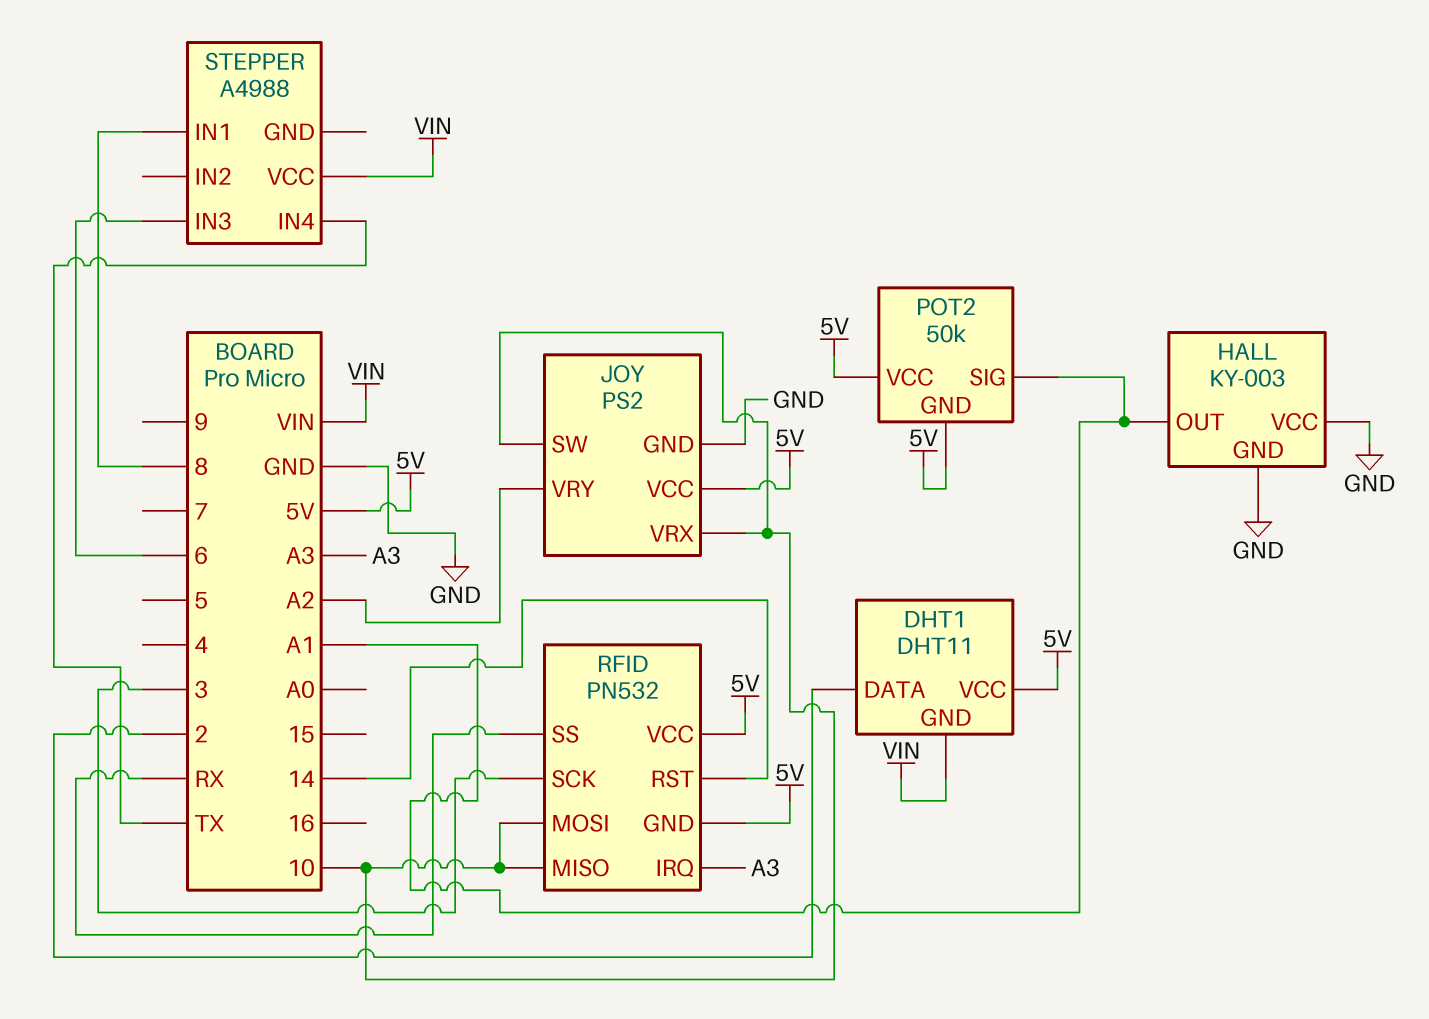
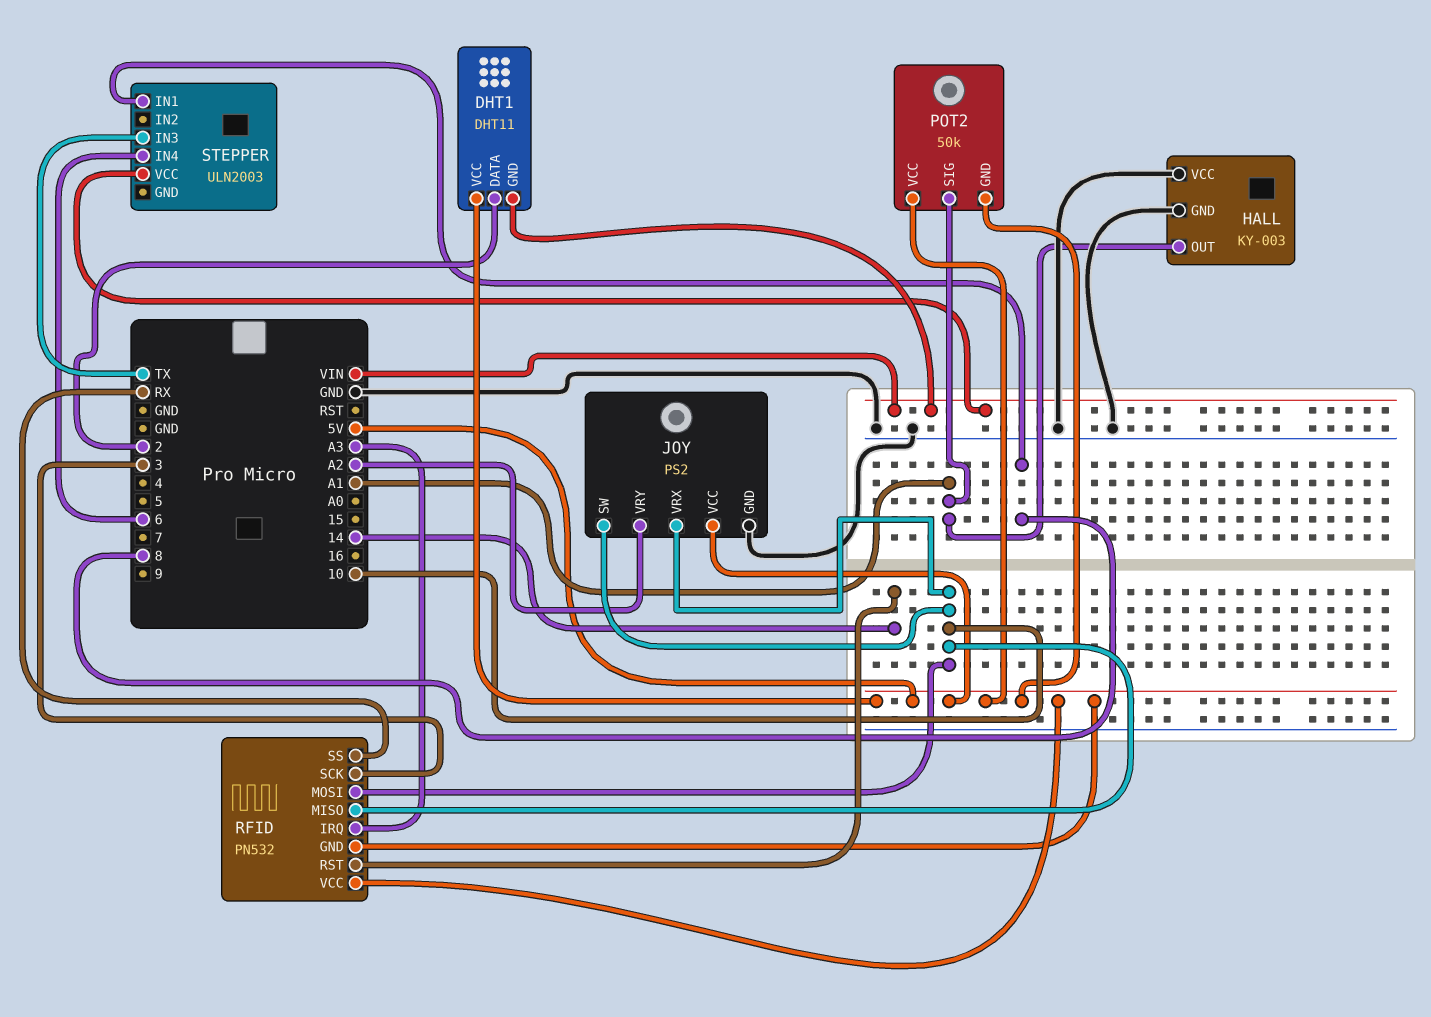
STEPPER: A4988 -> ULN2003
STEPPER pin IN3: 6 -> TX
STEPPER pin IN4: TX -> 6

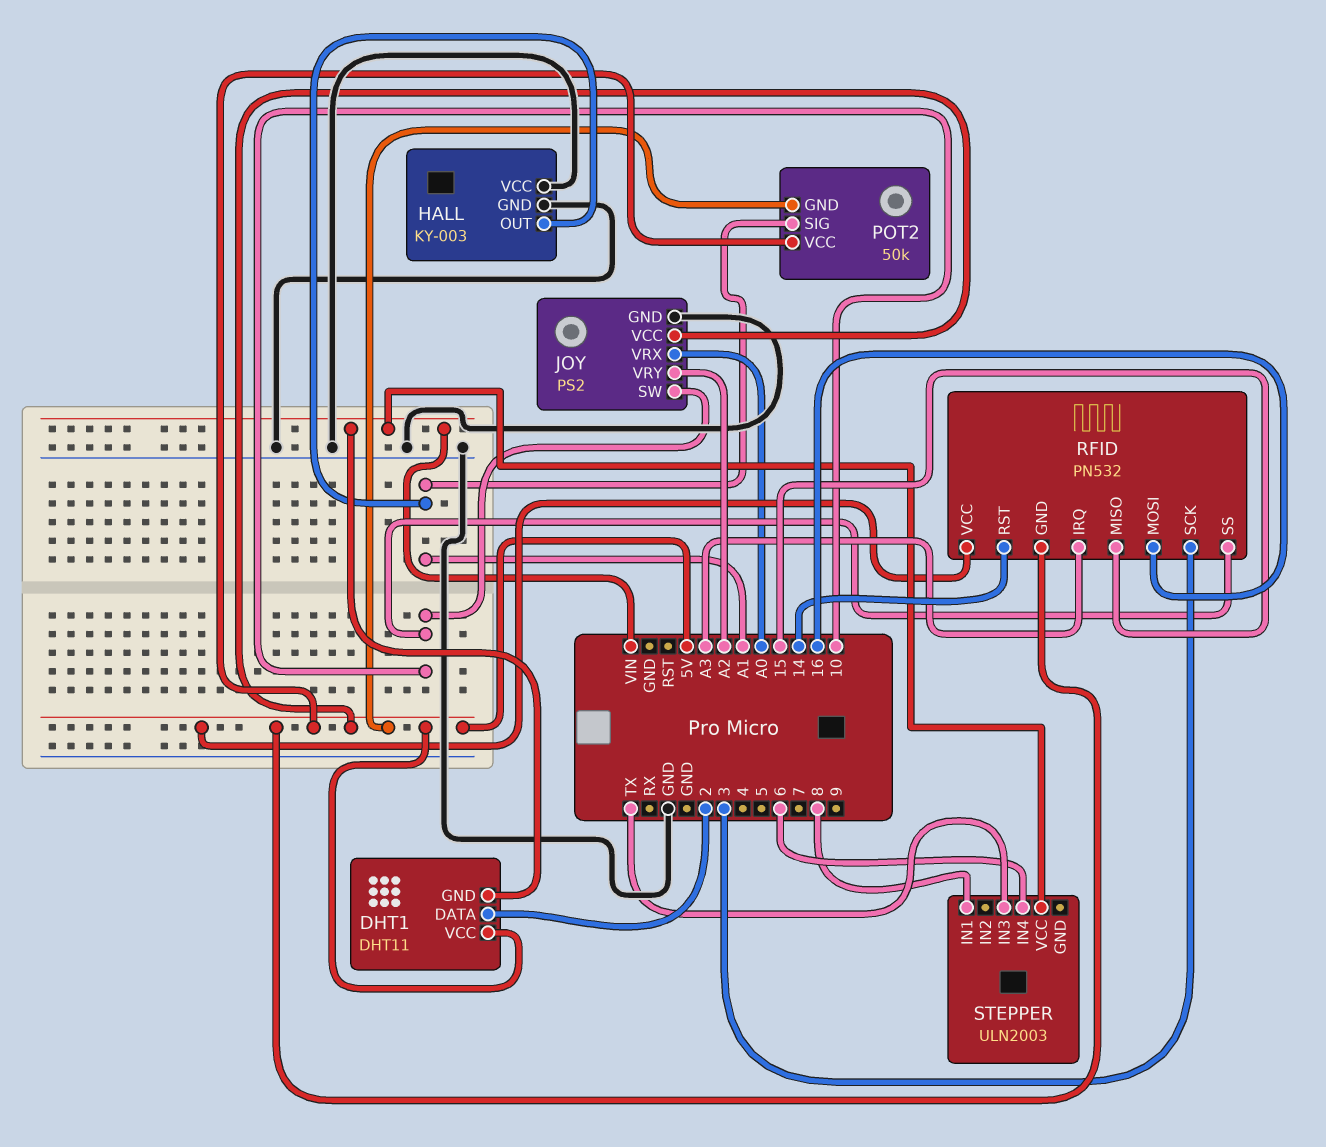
JOY pin VRX: 10 -> A0
RFID pin MISO: 10 -> 15
RFID pin MOSI: 10 -> 16
RFID pin SS: RX -> 10

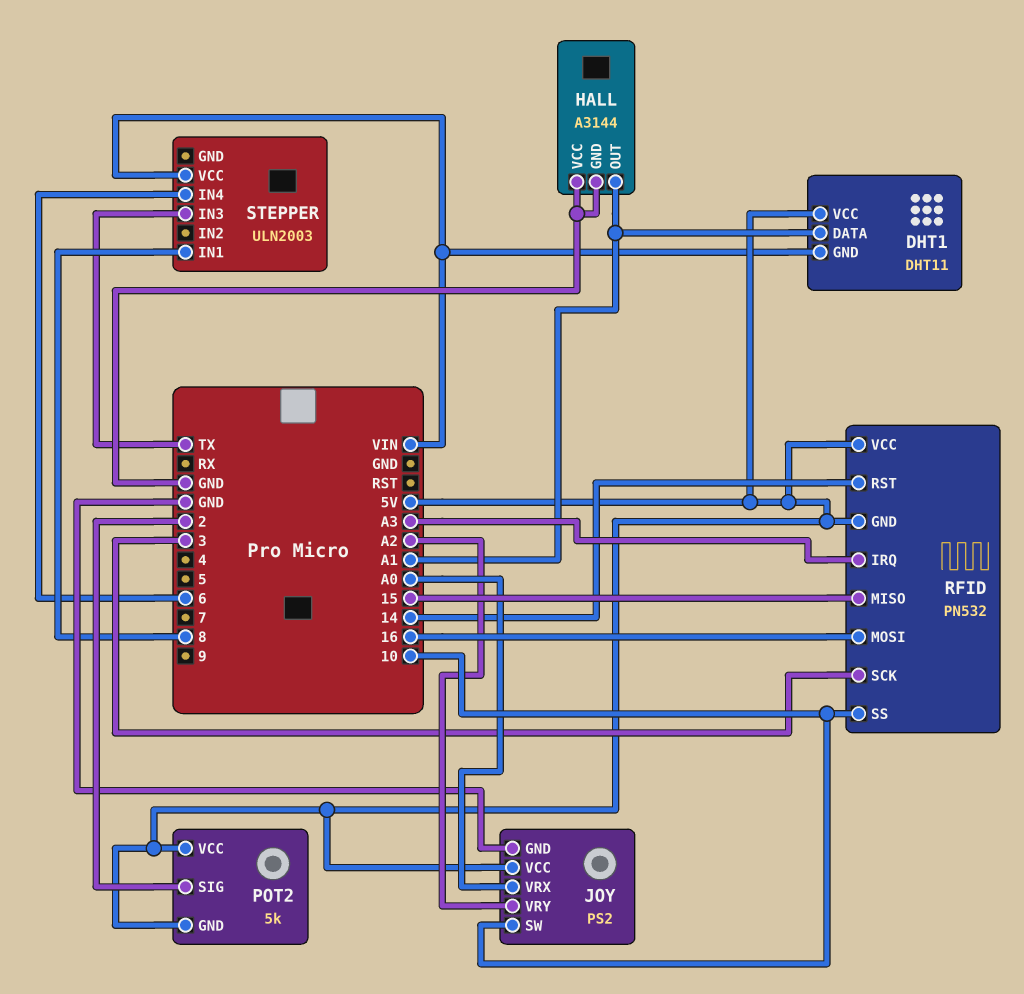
DHT1 pin DATA: 2 -> A1
HALL: KY-003 -> A3144
POT2: 50k -> 5k
POT2 pin SIG: A1 -> 2

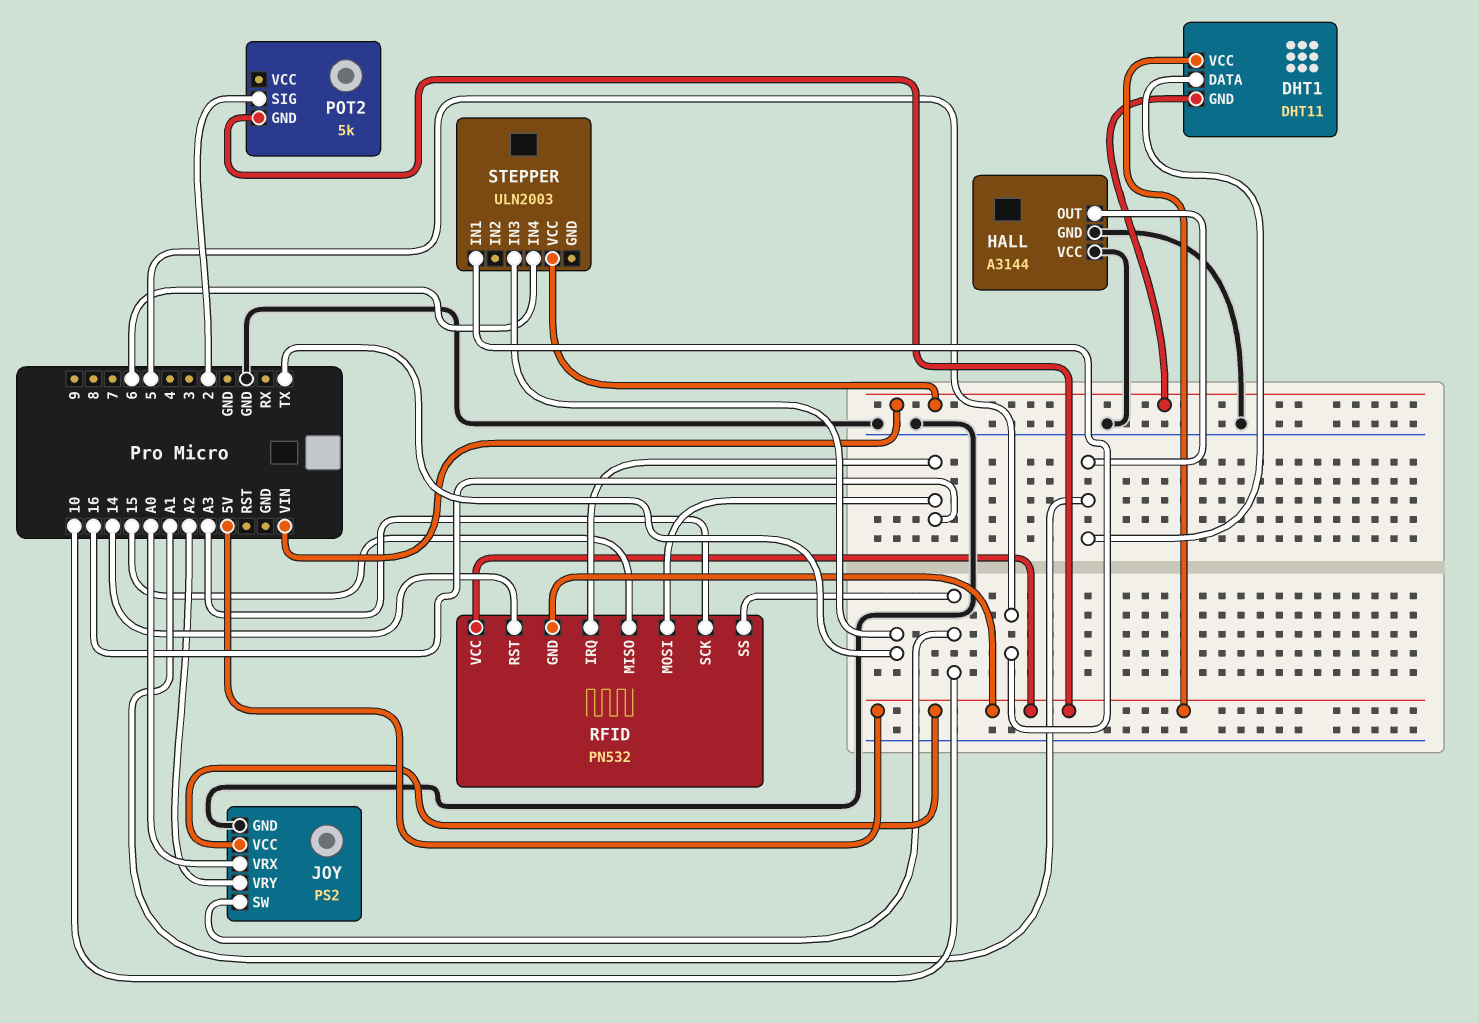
POT2 pin VCC: 5V -> none
RFID pin IRQ: A3 -> 16
RFID pin SCK: 3 -> A3
STEPPER pin IN1: 8 -> 5

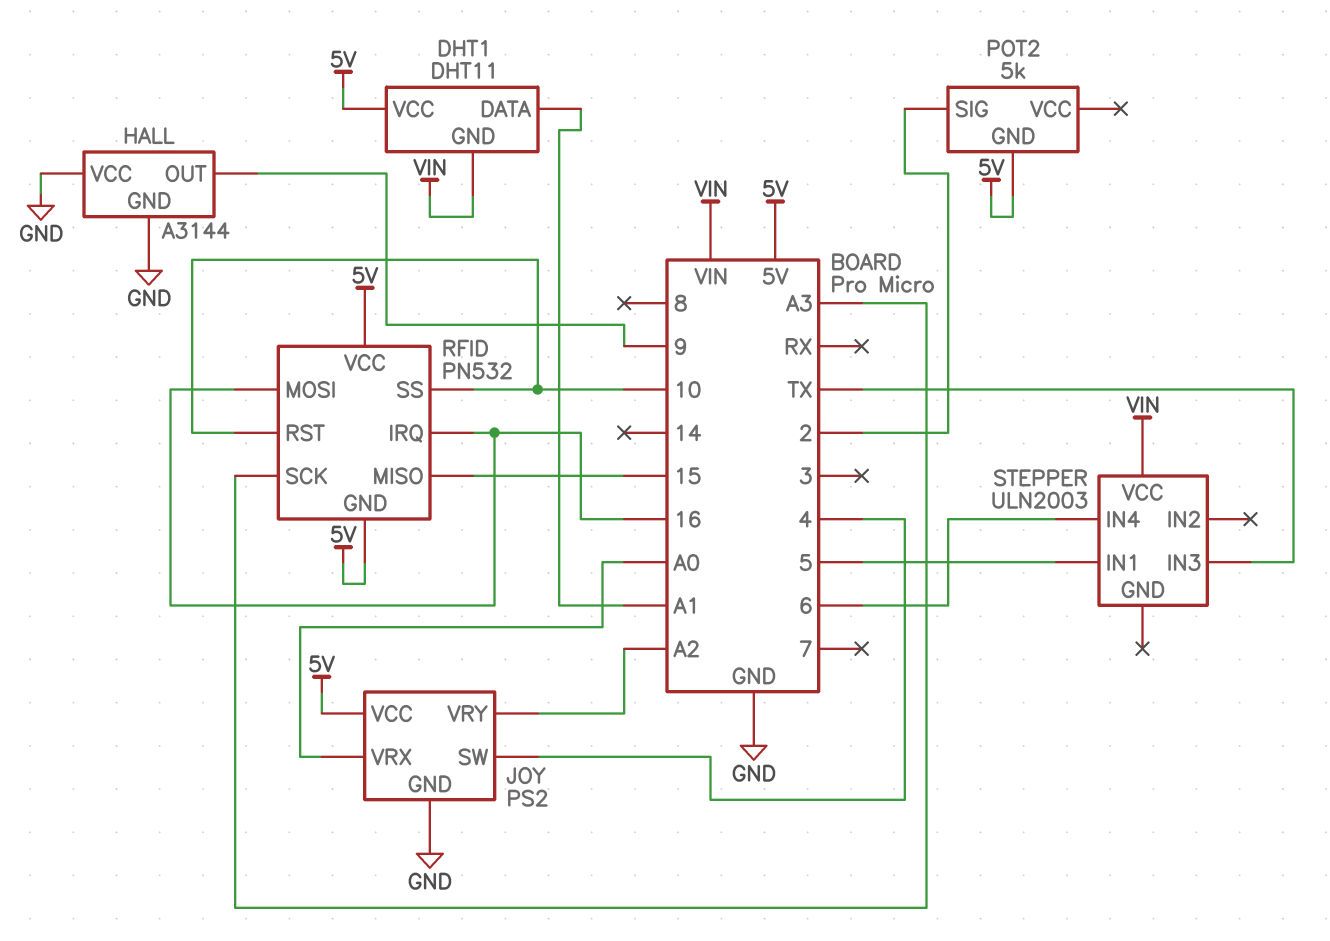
HALL pin OUT: A1 -> 9
JOY pin SW: 10 -> 4
RFID pin RST: 14 -> 10

